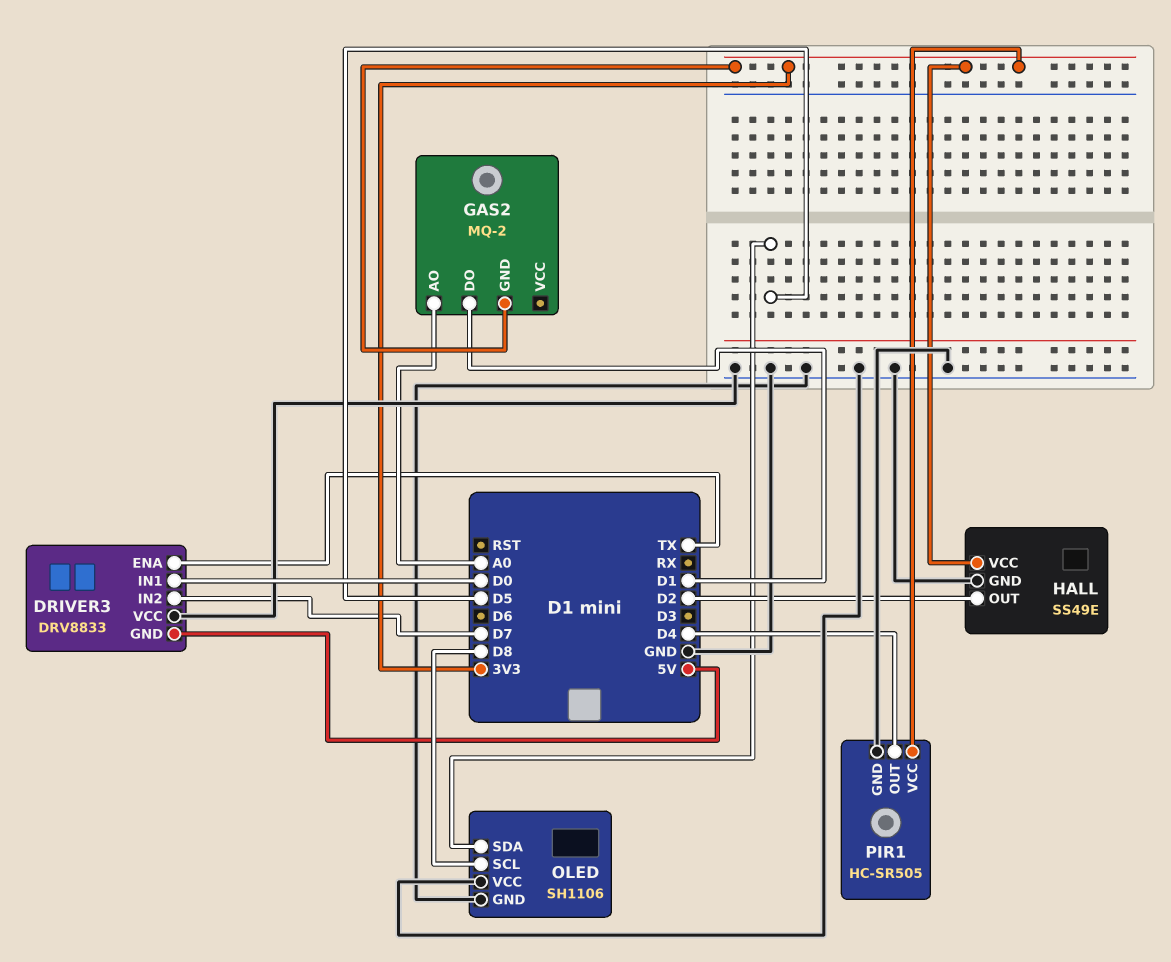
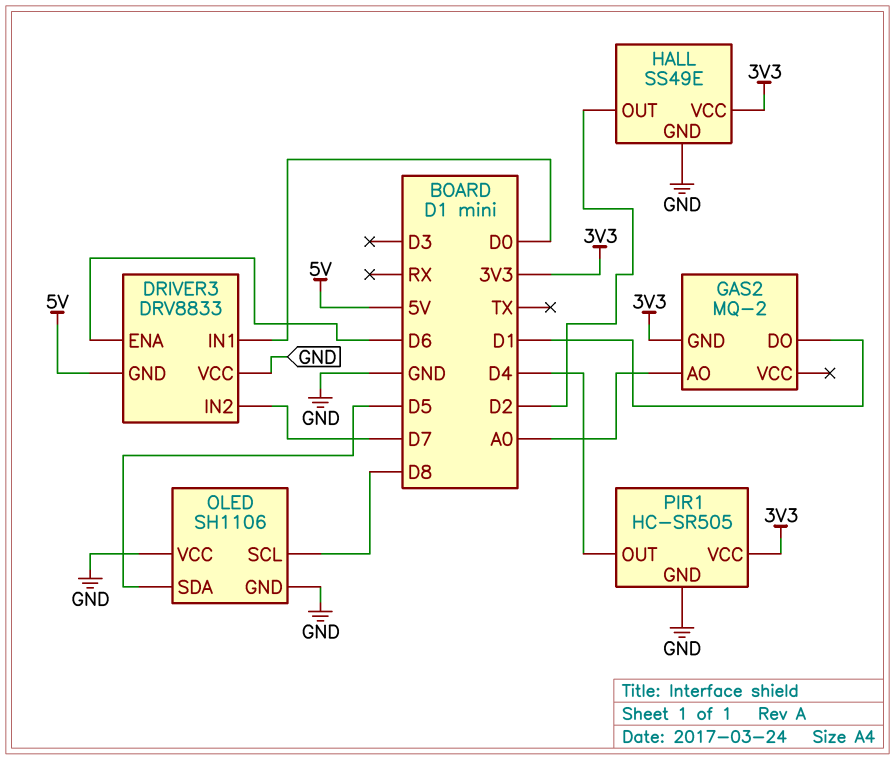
DRIVER3 pin ENA: TX -> D6

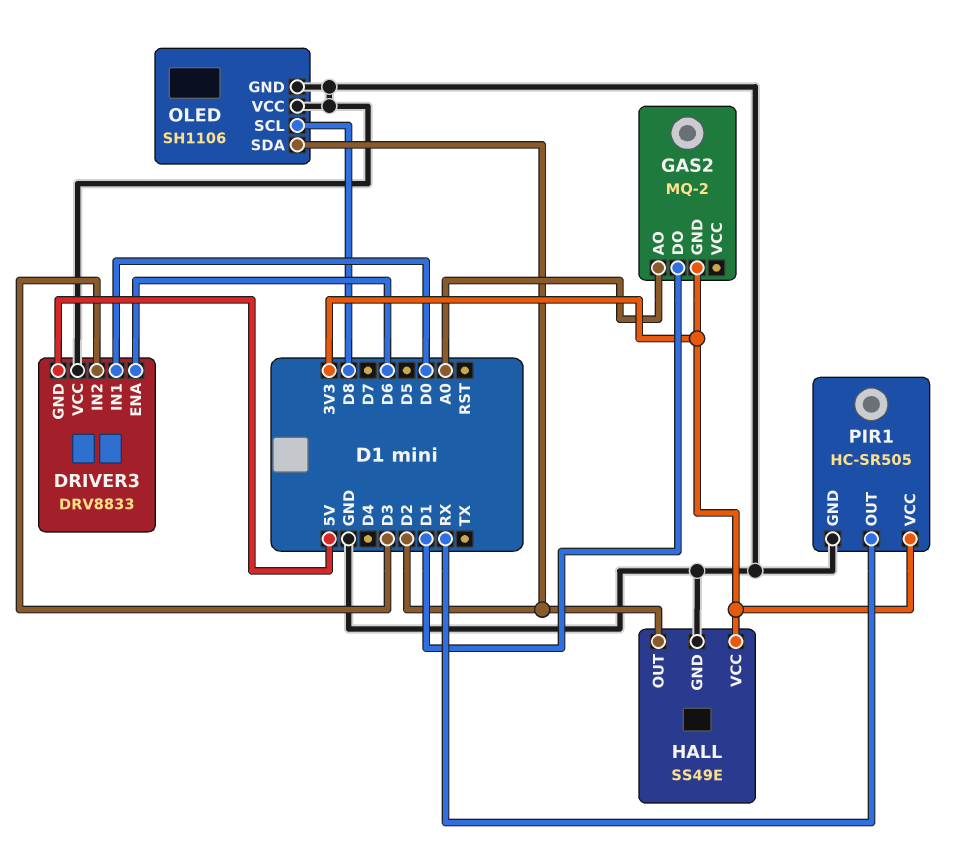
DRIVER3 pin IN2: D7 -> D3
OLED pin SDA: D5 -> D2
PIR1 pin OUT: D4 -> RX

